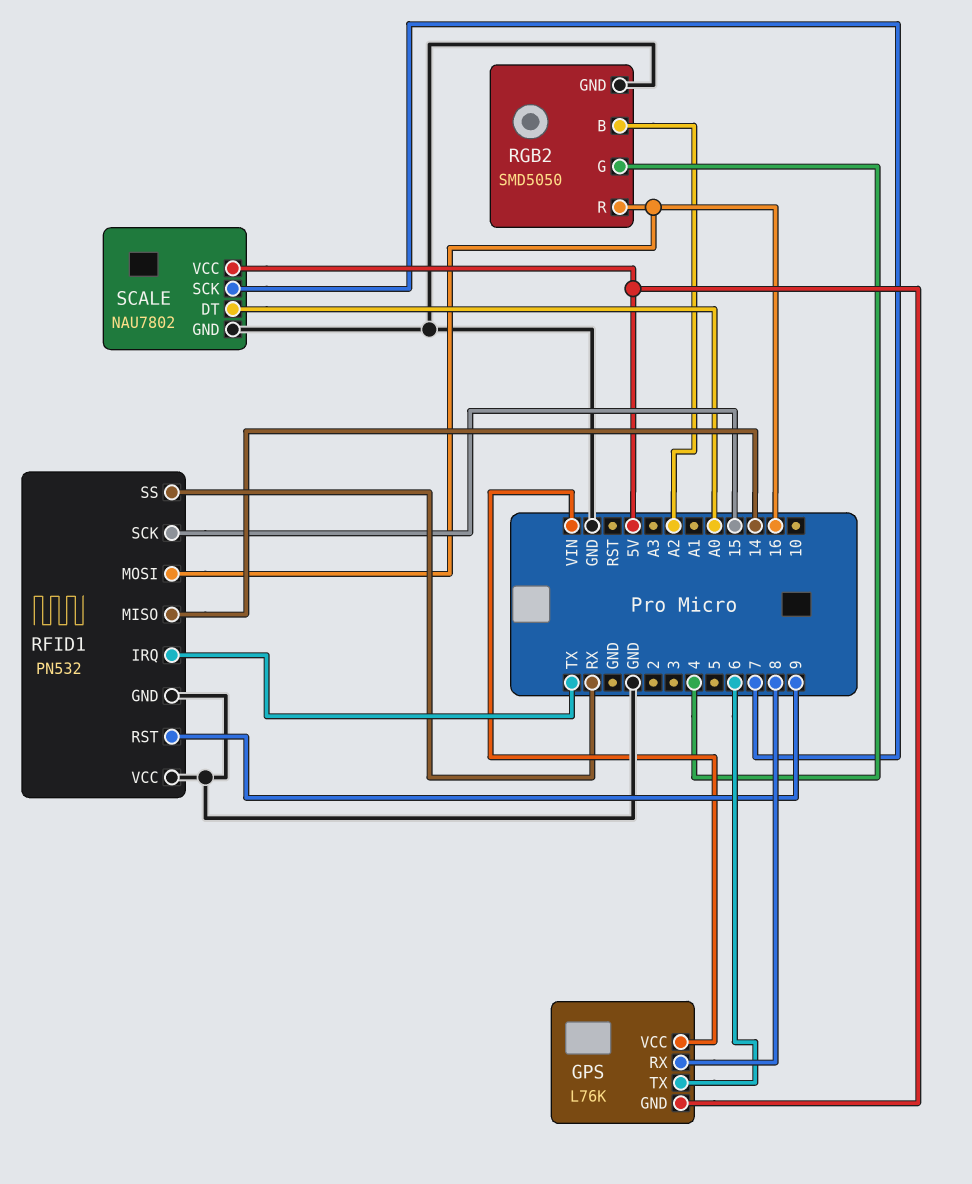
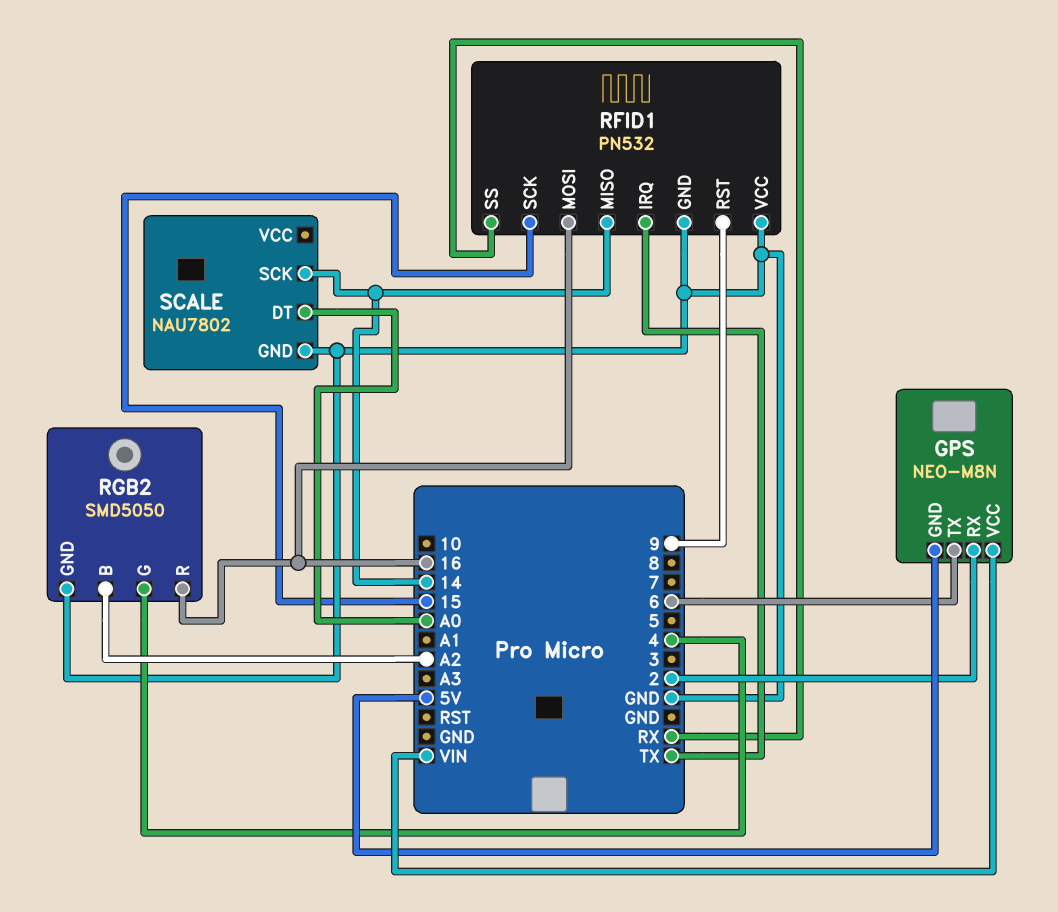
GPS: L76K -> NEO-M8N
GPS pin RX: 8 -> 2
SCALE pin SCK: 7 -> 14
SCALE pin VCC: 5V -> none

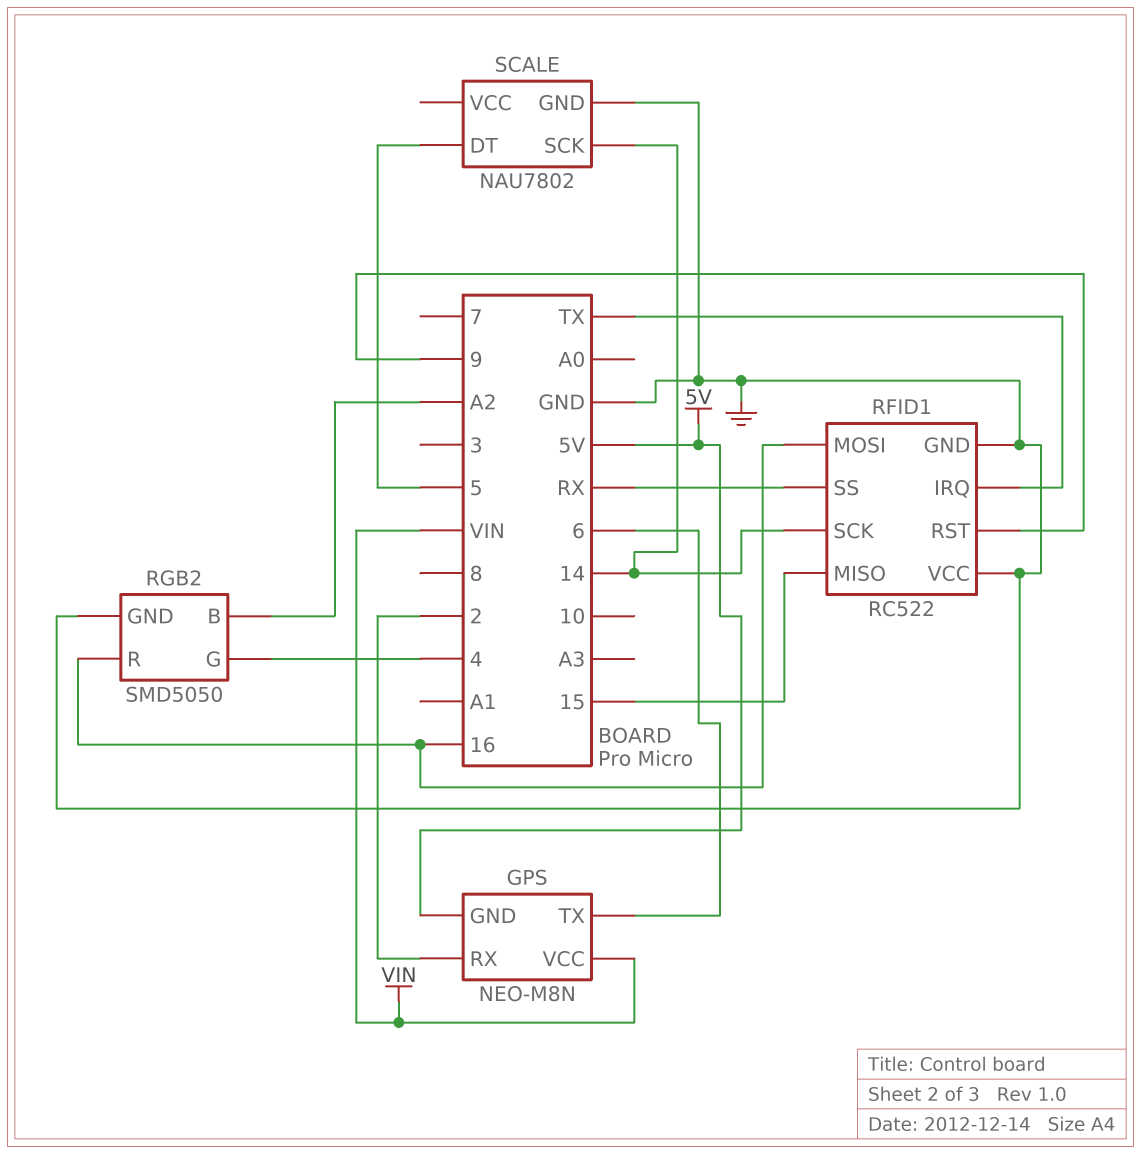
RFID1: PN532 -> RC522
RFID1 pin MISO: 14 -> 15
RFID1 pin SCK: 15 -> 14
SCALE pin DT: A0 -> 5

